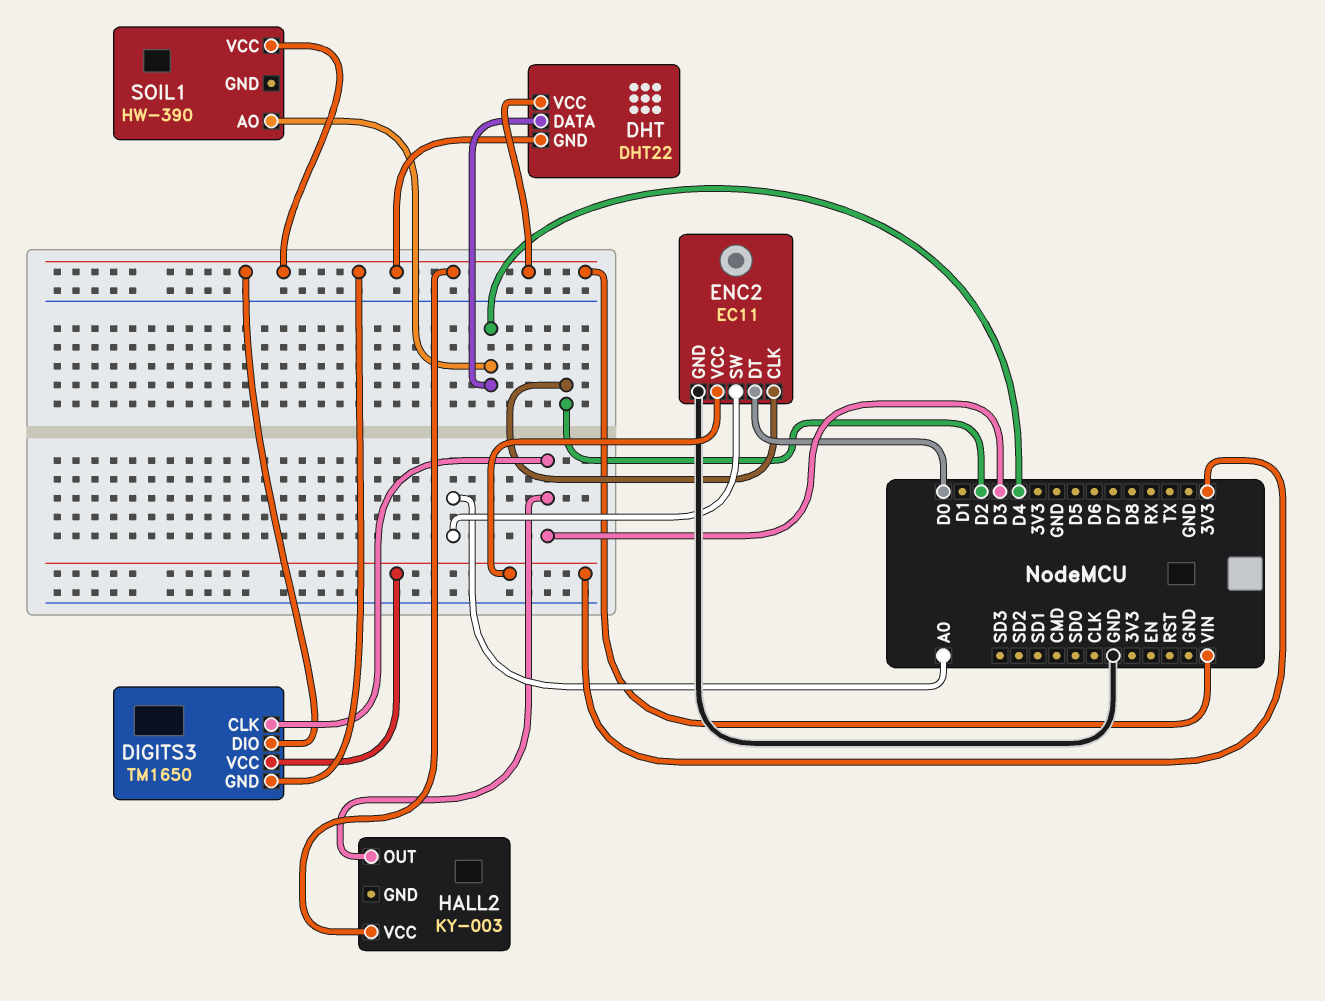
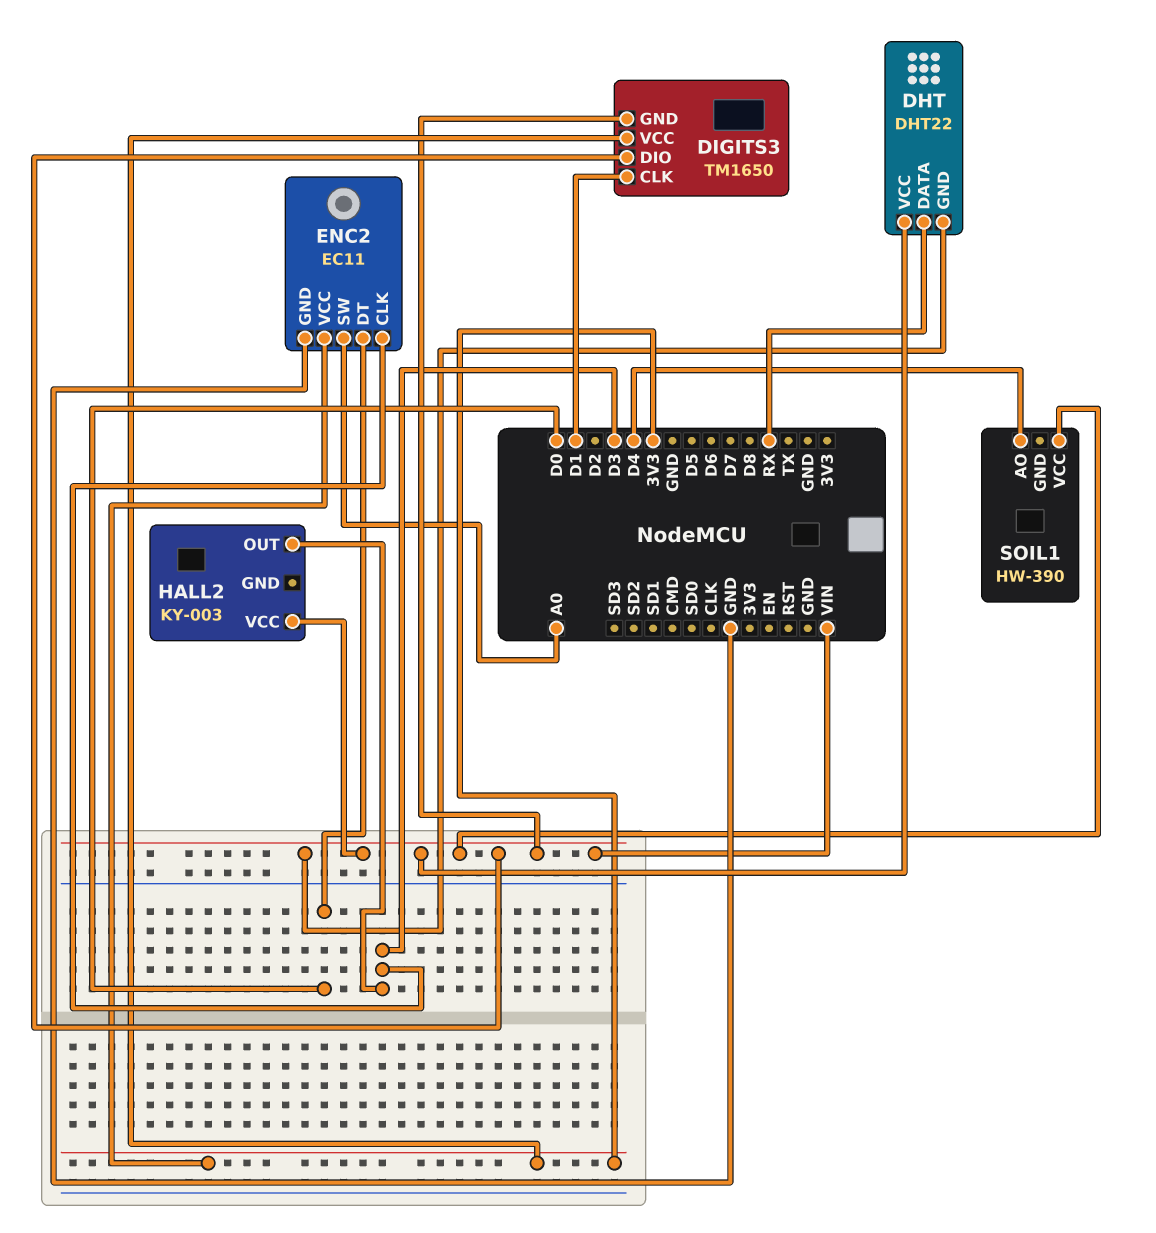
DHT pin DATA: D4 -> RX
DIGITS3 pin CLK: D3 -> D1
ENC2 pin CLK: D2 -> D3

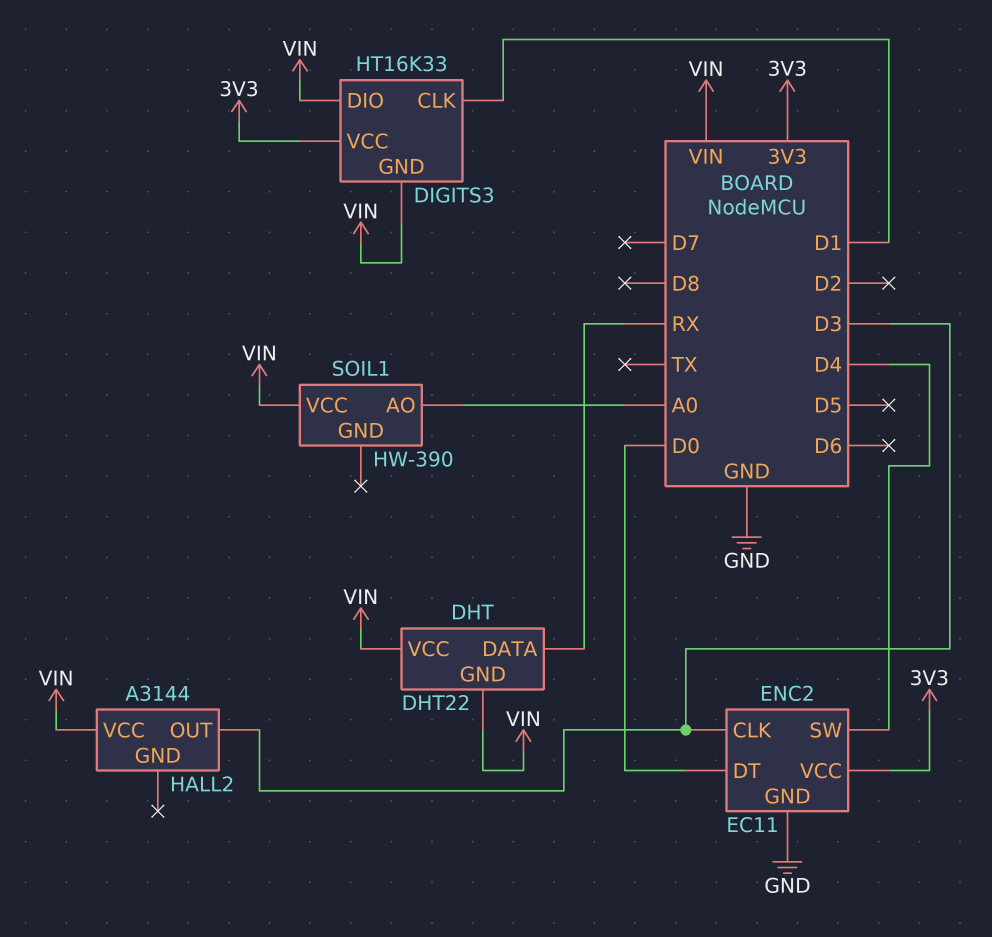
DIGITS3: TM1650 -> HT16K33
ENC2 pin SW: A0 -> D4
HALL2: KY-003 -> A3144
SOIL1 pin AO: D4 -> A0

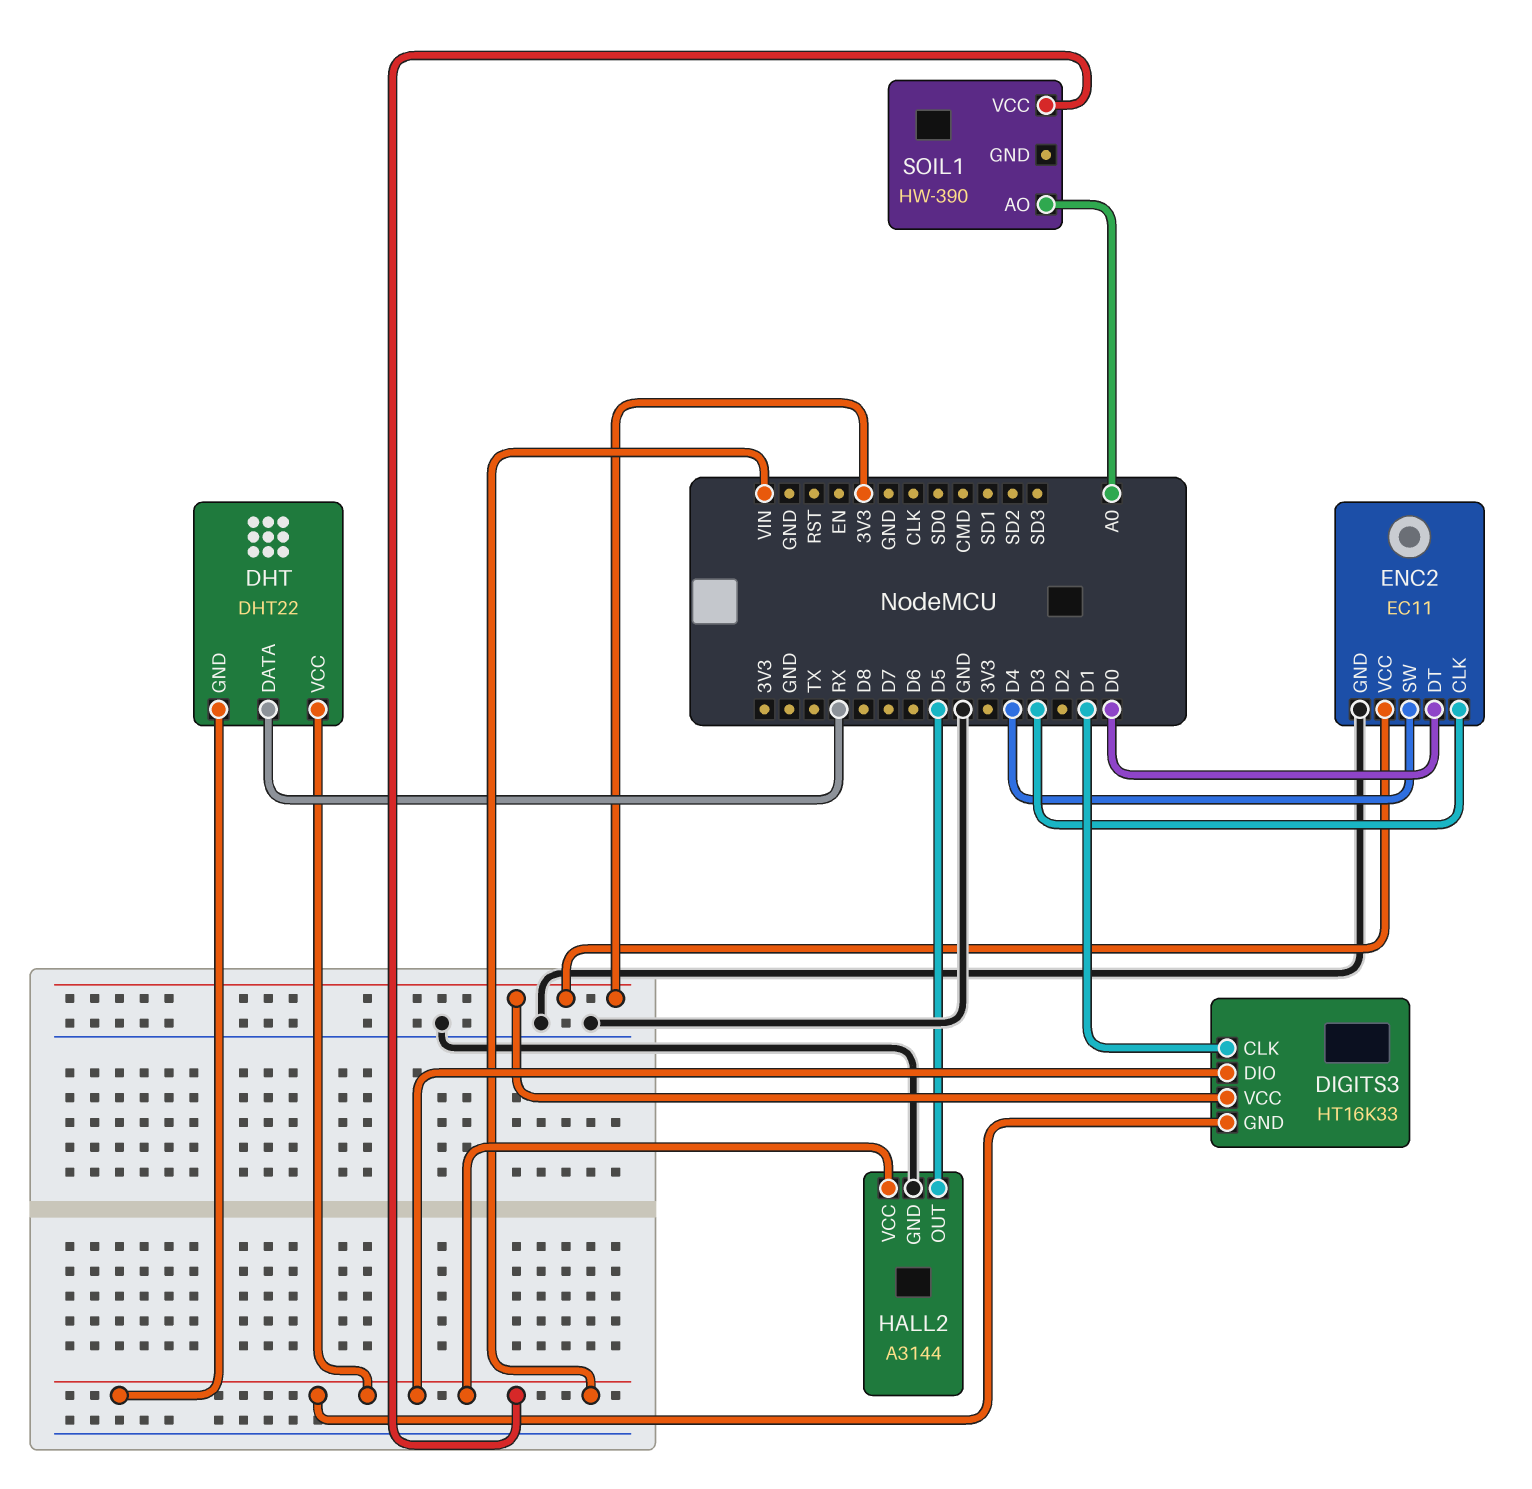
HALL2 pin GND: none -> GND
HALL2 pin OUT: D3 -> D5

